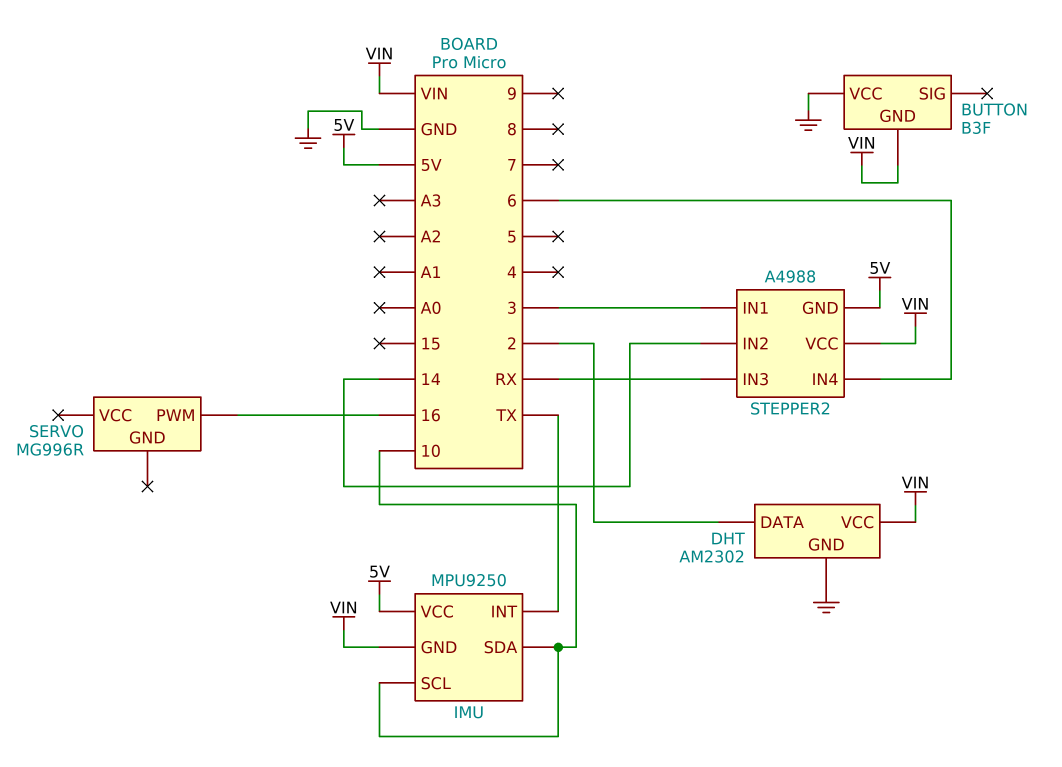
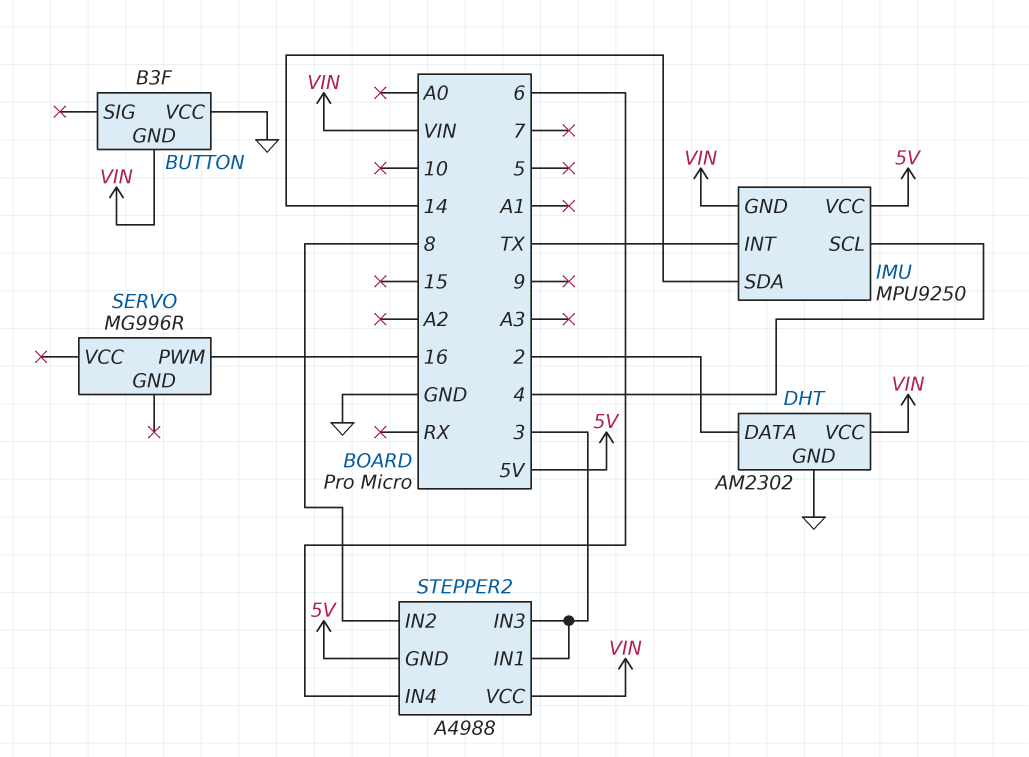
IMU pin SCL: 10 -> 4
IMU pin SDA: 10 -> 14
STEPPER2 pin IN2: 14 -> 8
STEPPER2 pin IN3: RX -> 3

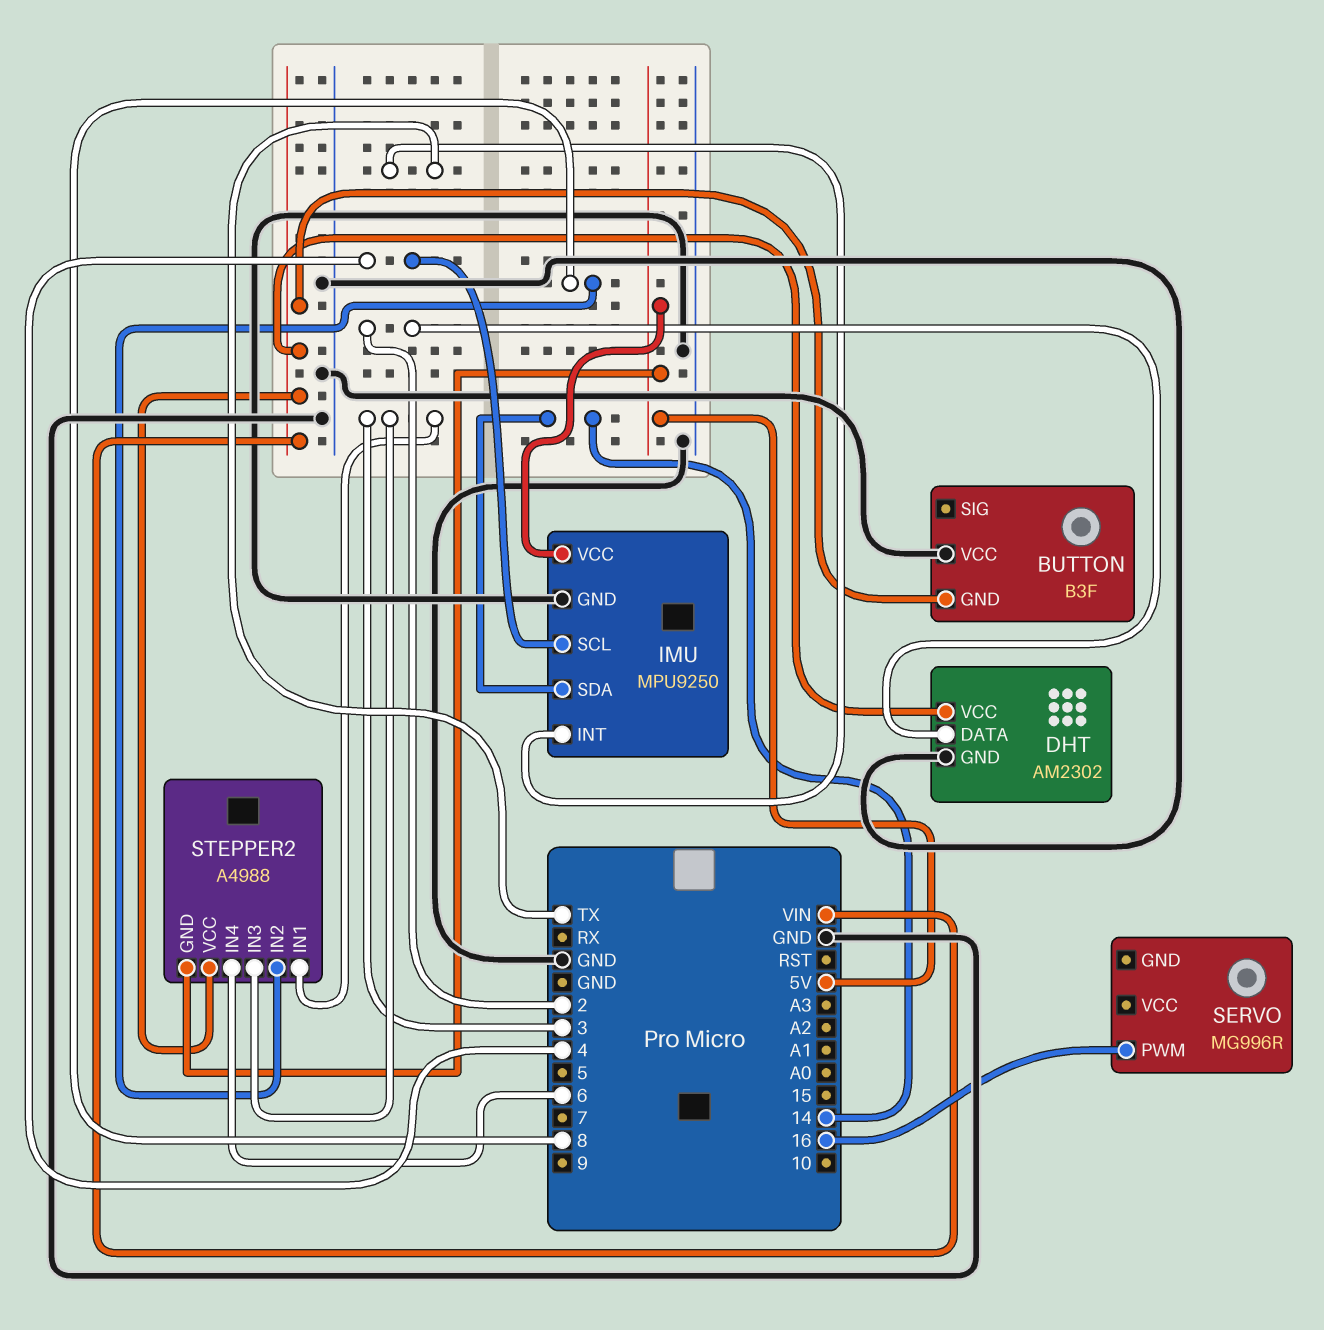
IMU pin GND: VIN -> GND

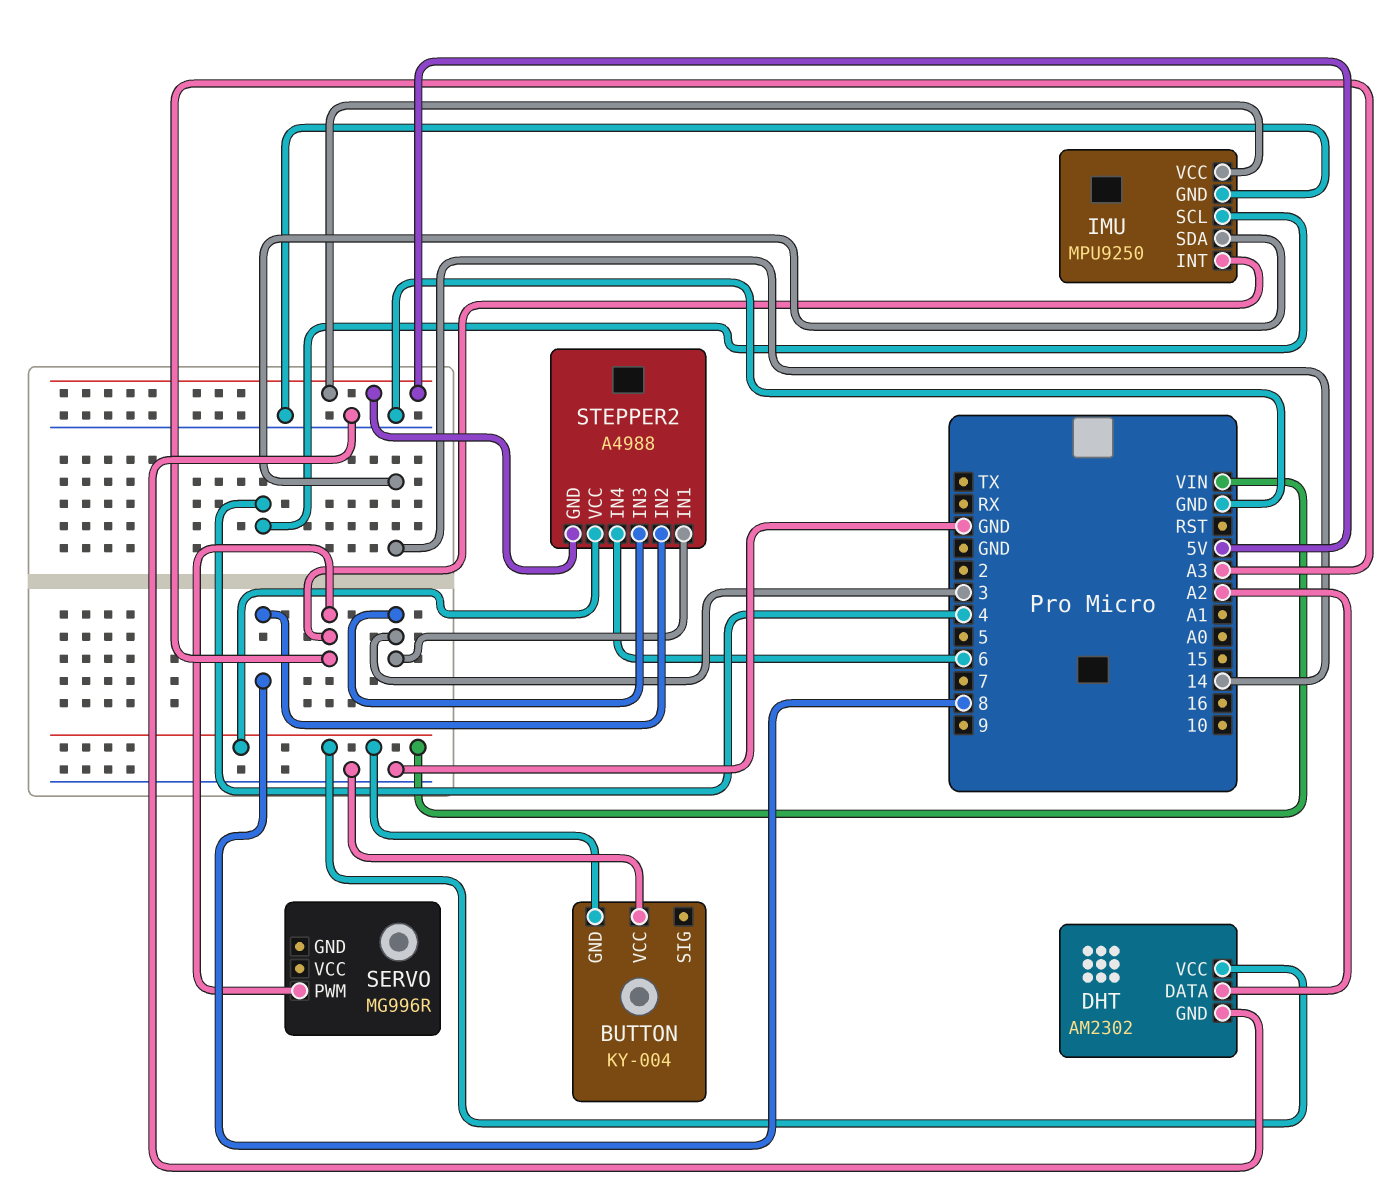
BUTTON: B3F -> KY-004
DHT pin DATA: 2 -> A2
IMU pin INT: TX -> A3
SERVO pin PWM: 16 -> A3

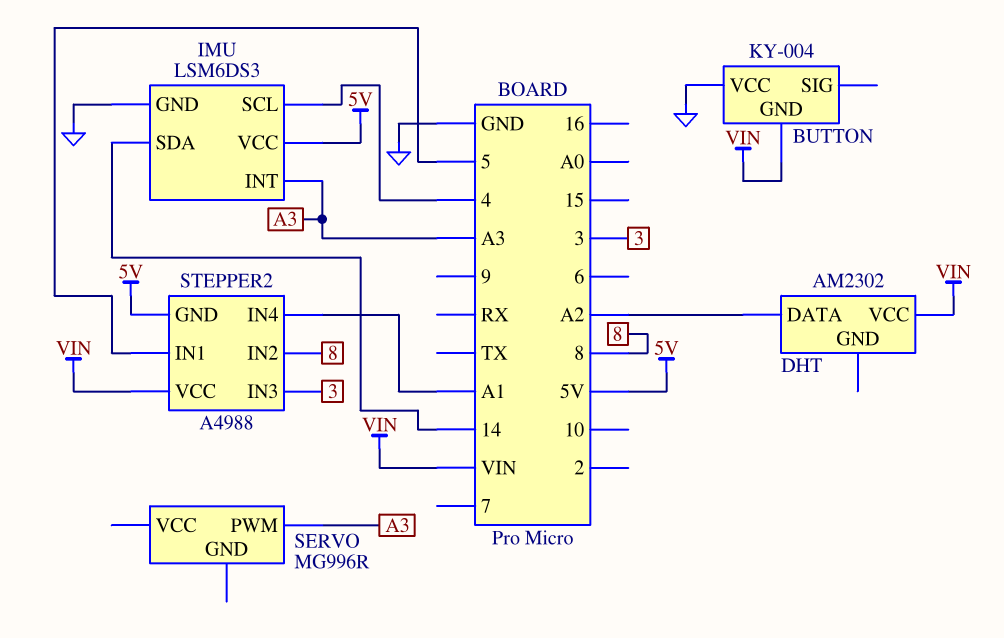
DHT pin GND: GND -> none
IMU: MPU9250 -> LSM6DS3
STEPPER2 pin IN1: 3 -> 5
STEPPER2 pin IN4: 6 -> A1

